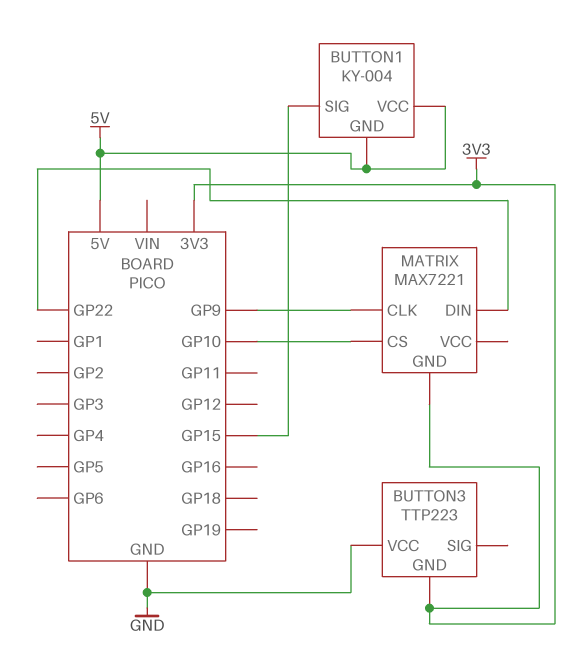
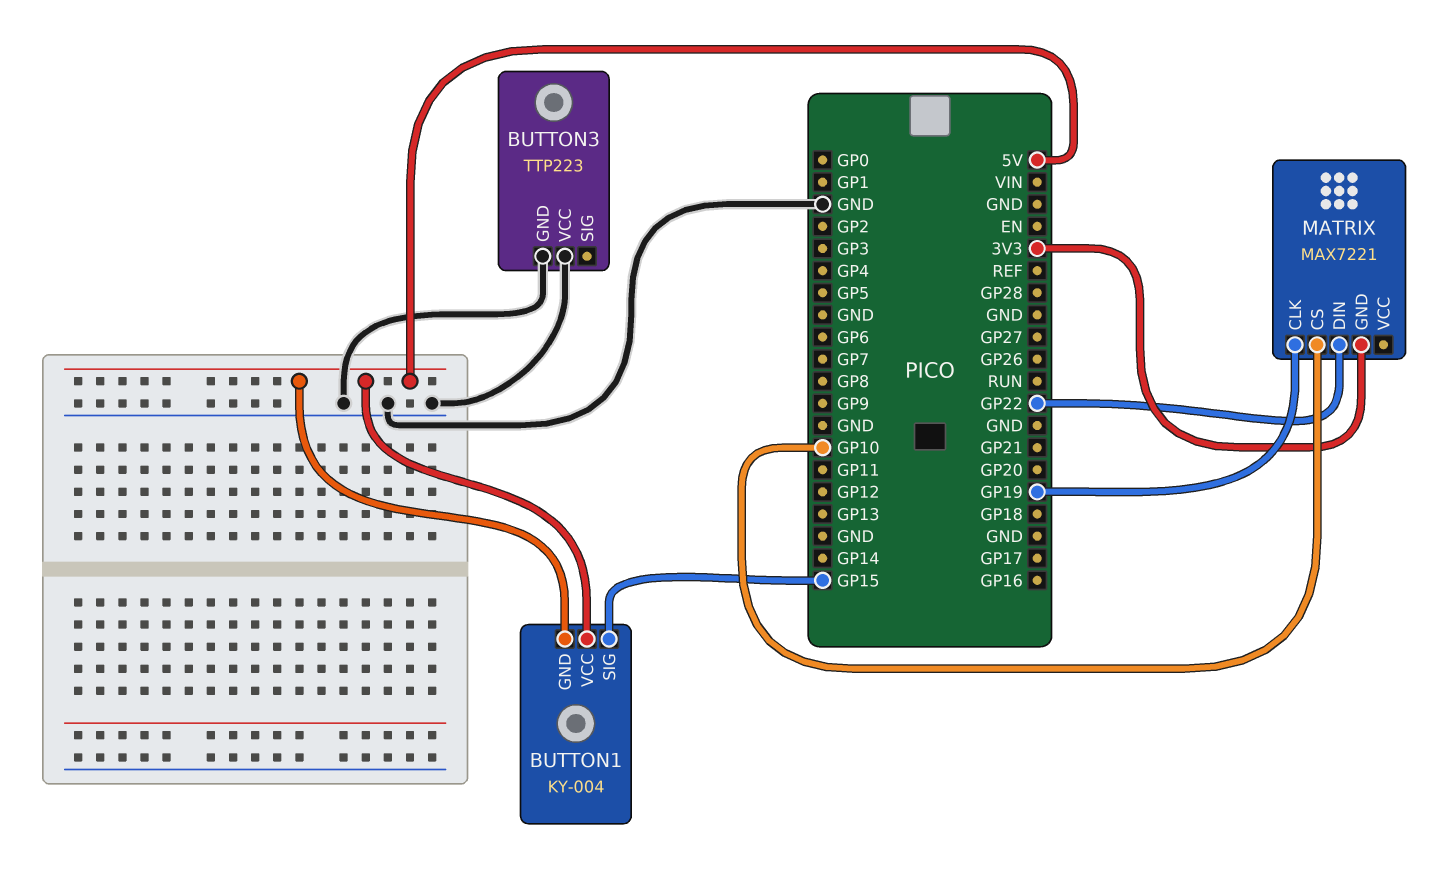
BUTTON3 pin GND: 3V3 -> GND
MATRIX pin CLK: GP9 -> GP19

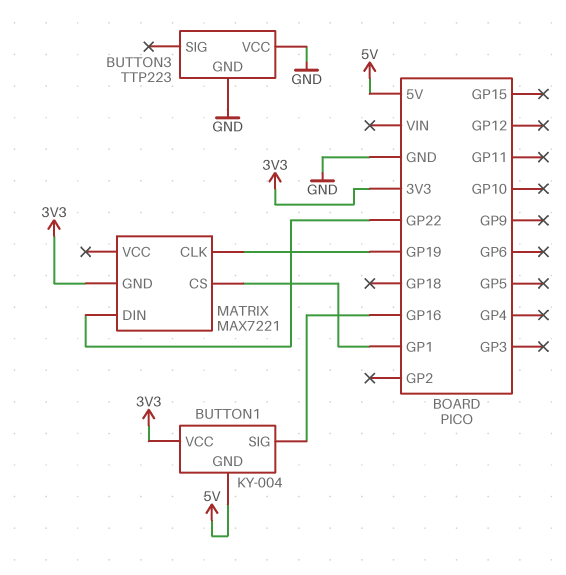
BUTTON1 pin SIG: GP15 -> GP16
BUTTON1 pin VCC: 5V -> 3V3
MATRIX pin CS: GP10 -> GP1

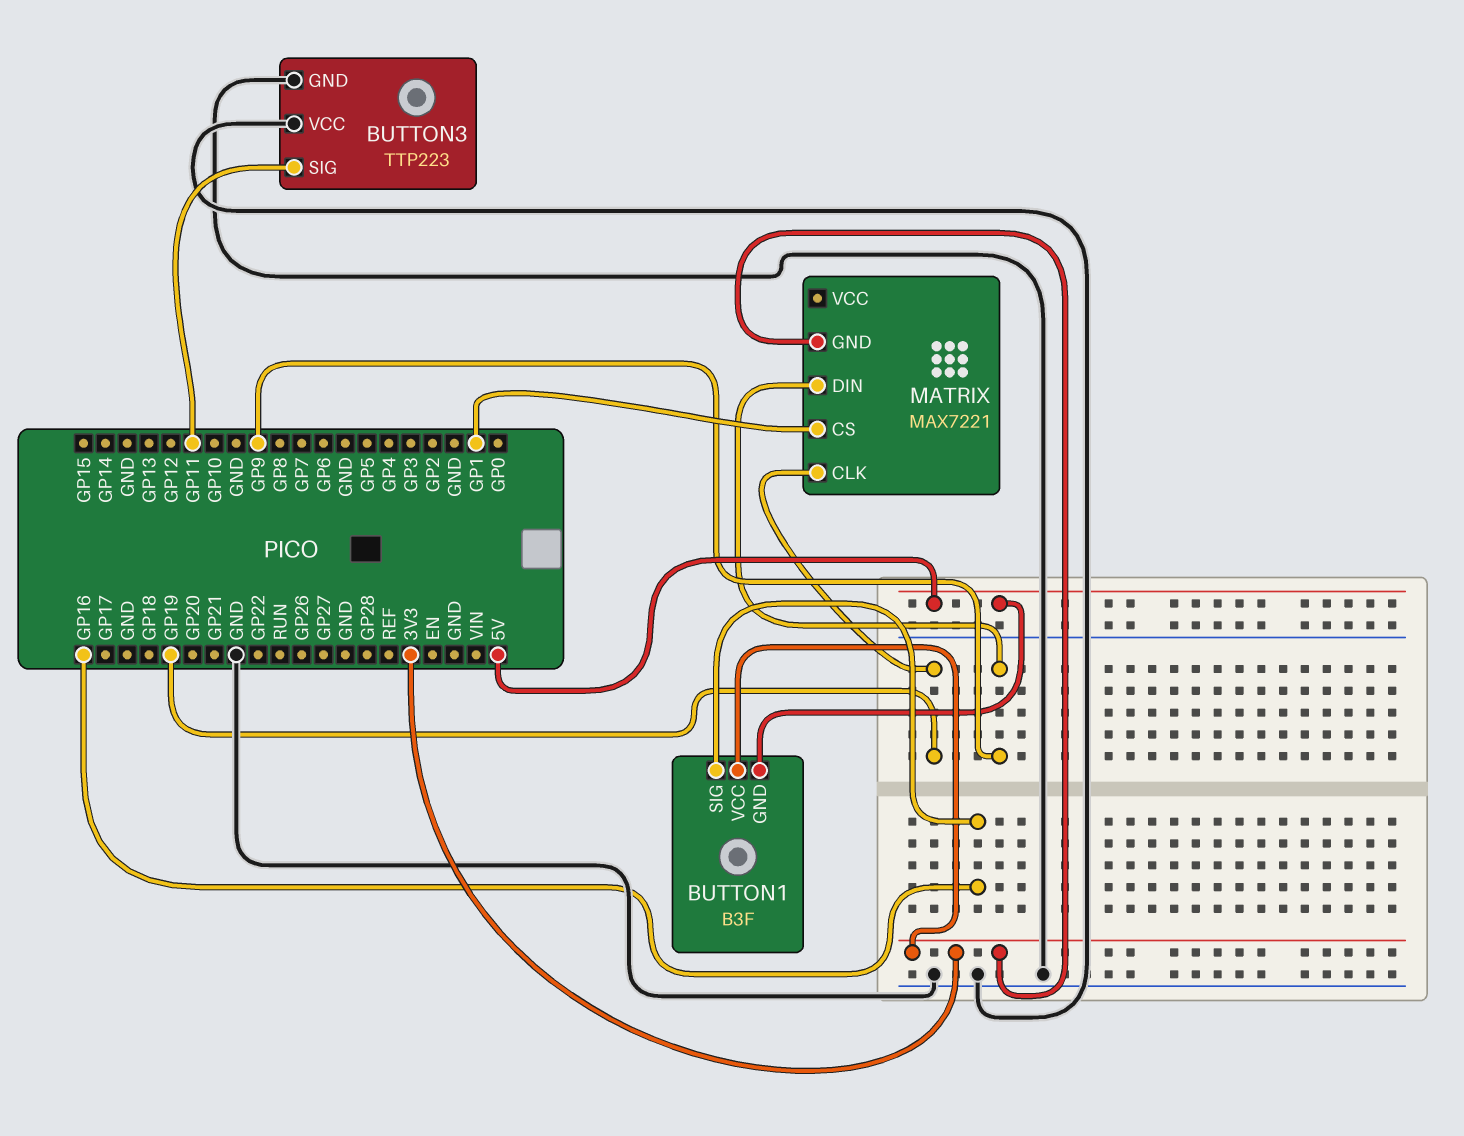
BUTTON1: KY-004 -> B3F
BUTTON3 pin SIG: none -> GP11
MATRIX pin DIN: GP22 -> GP9

